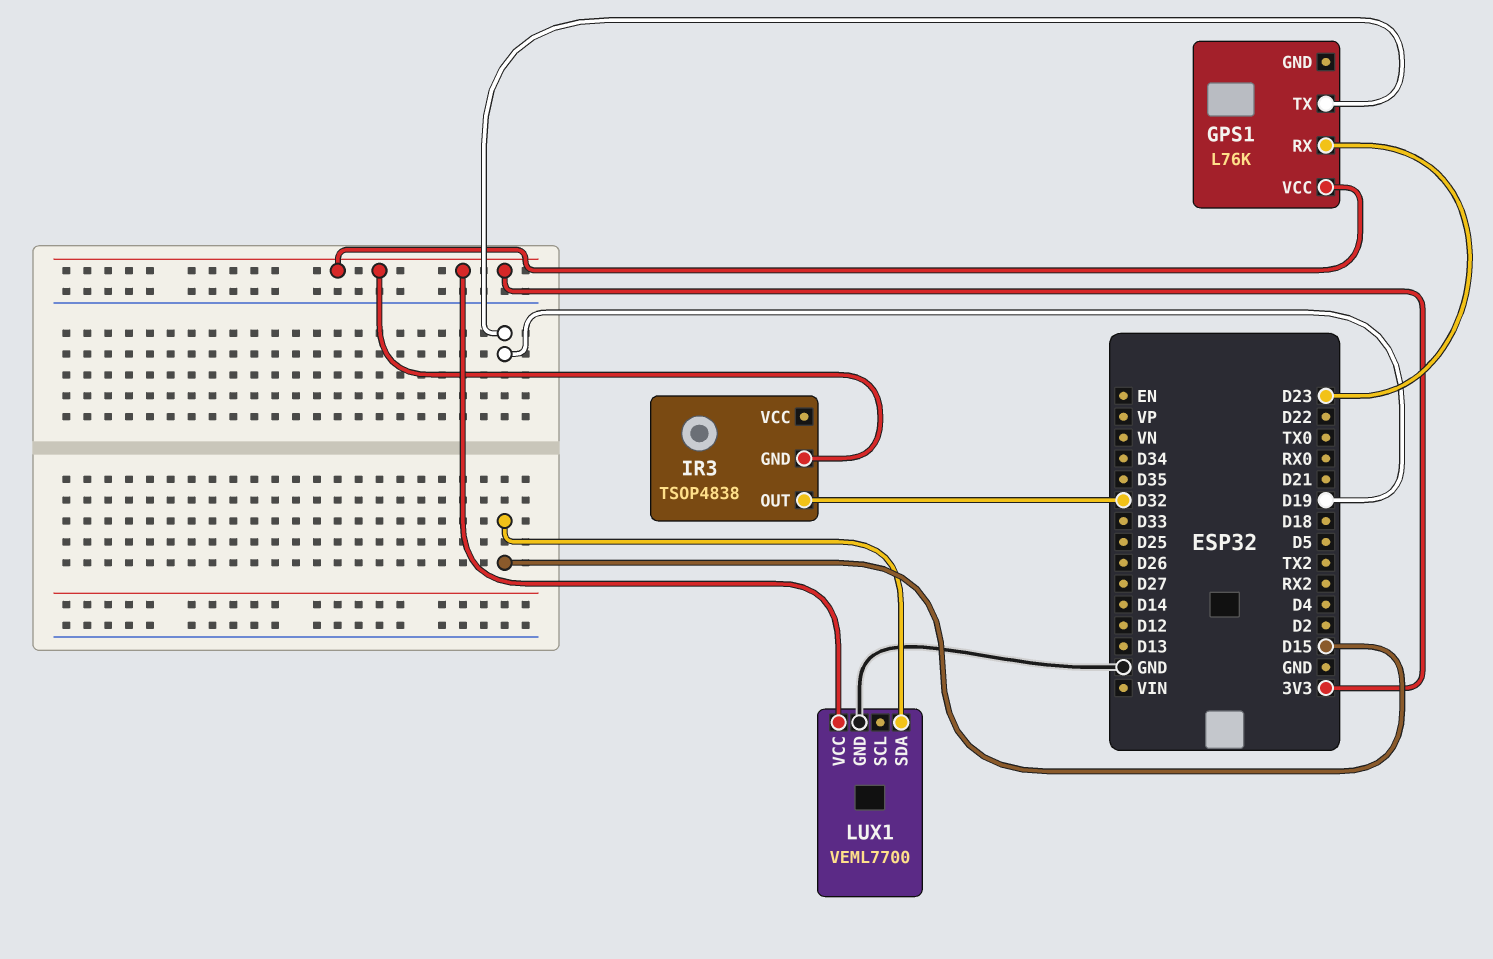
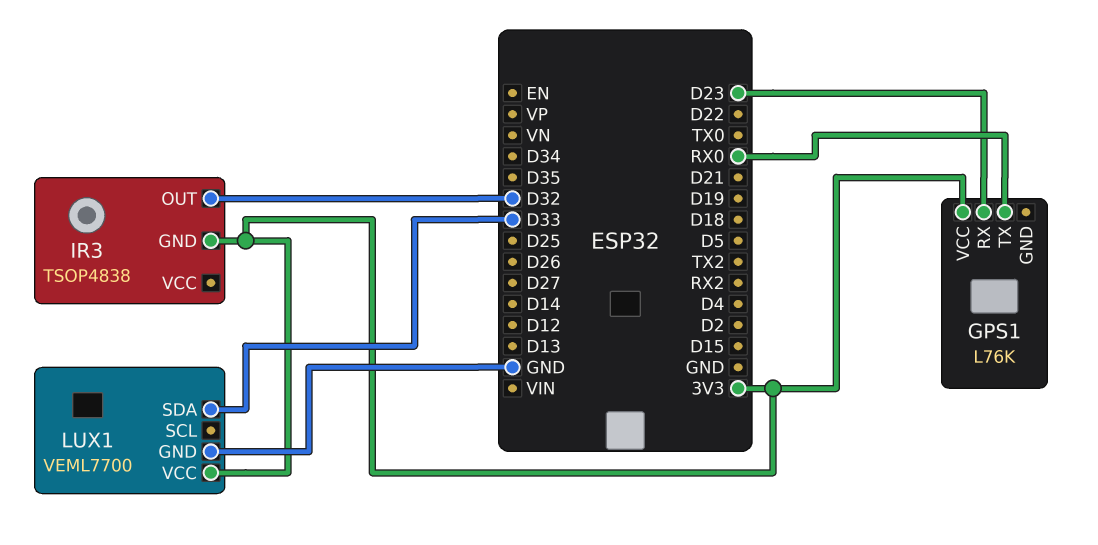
GPS1 pin TX: D19 -> RX0
LUX1 pin SDA: D15 -> D33

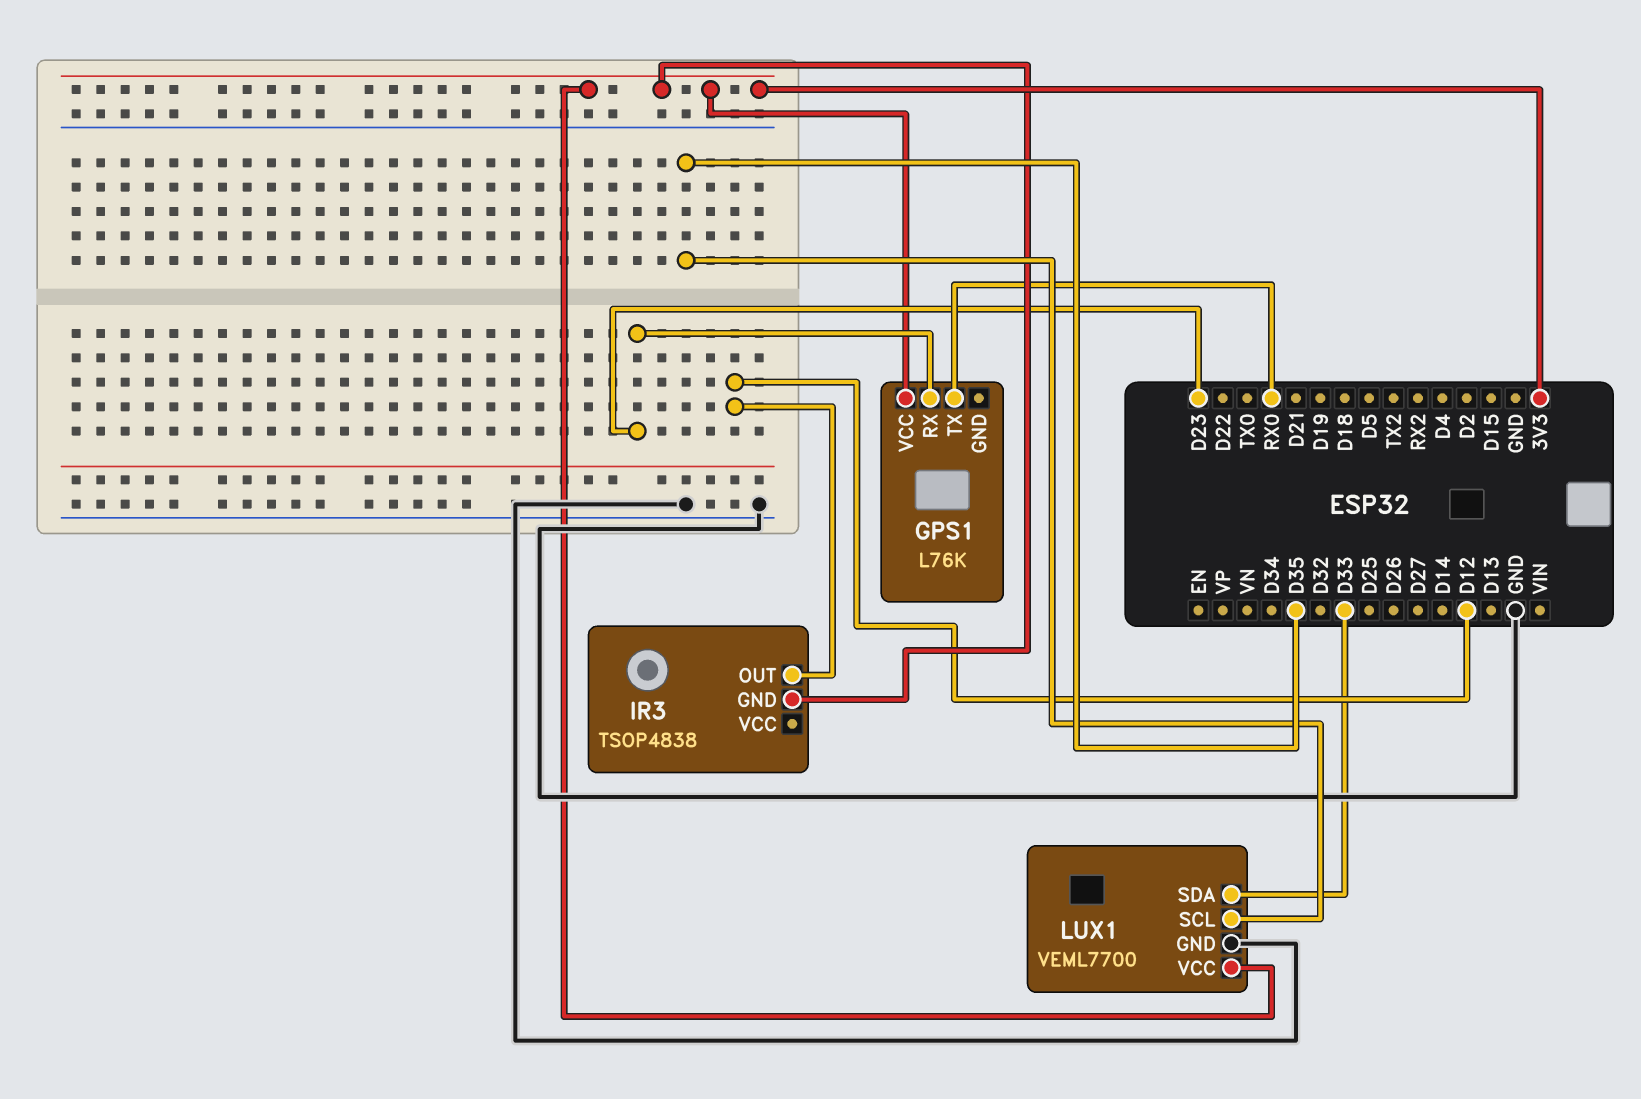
IR3 pin OUT: D32 -> D12
LUX1 pin SCL: none -> D35

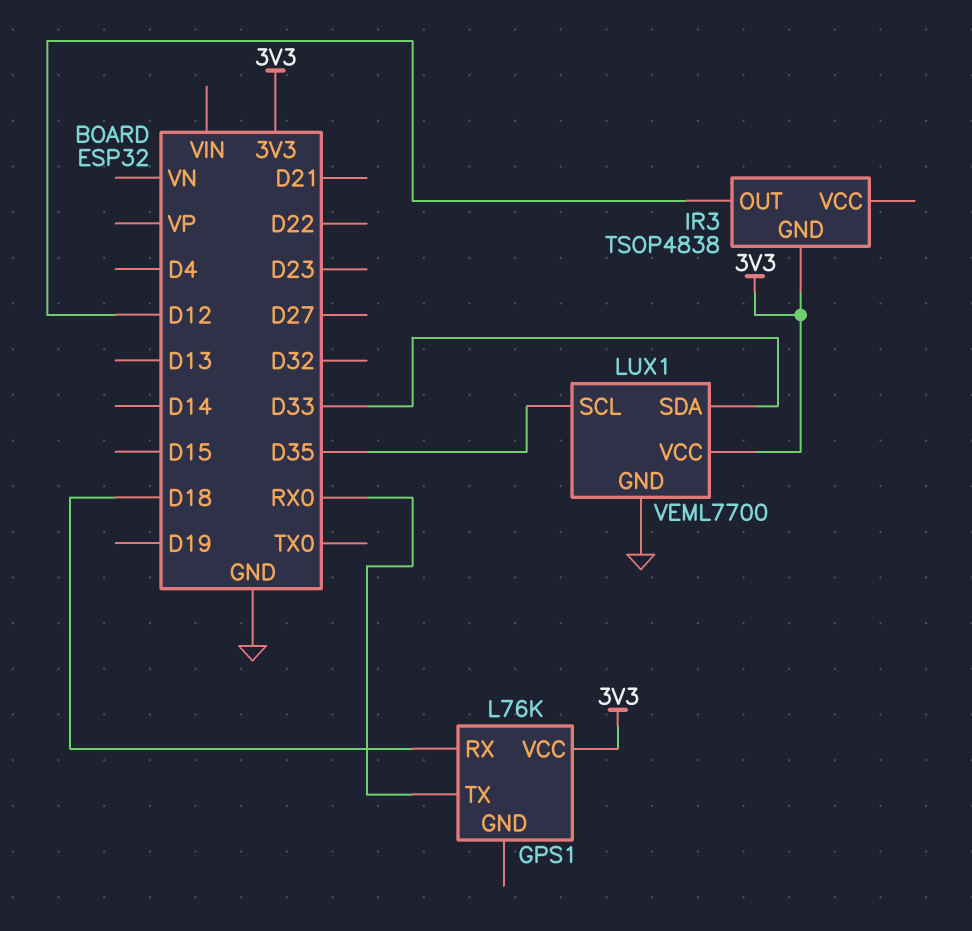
GPS1 pin RX: D23 -> D18

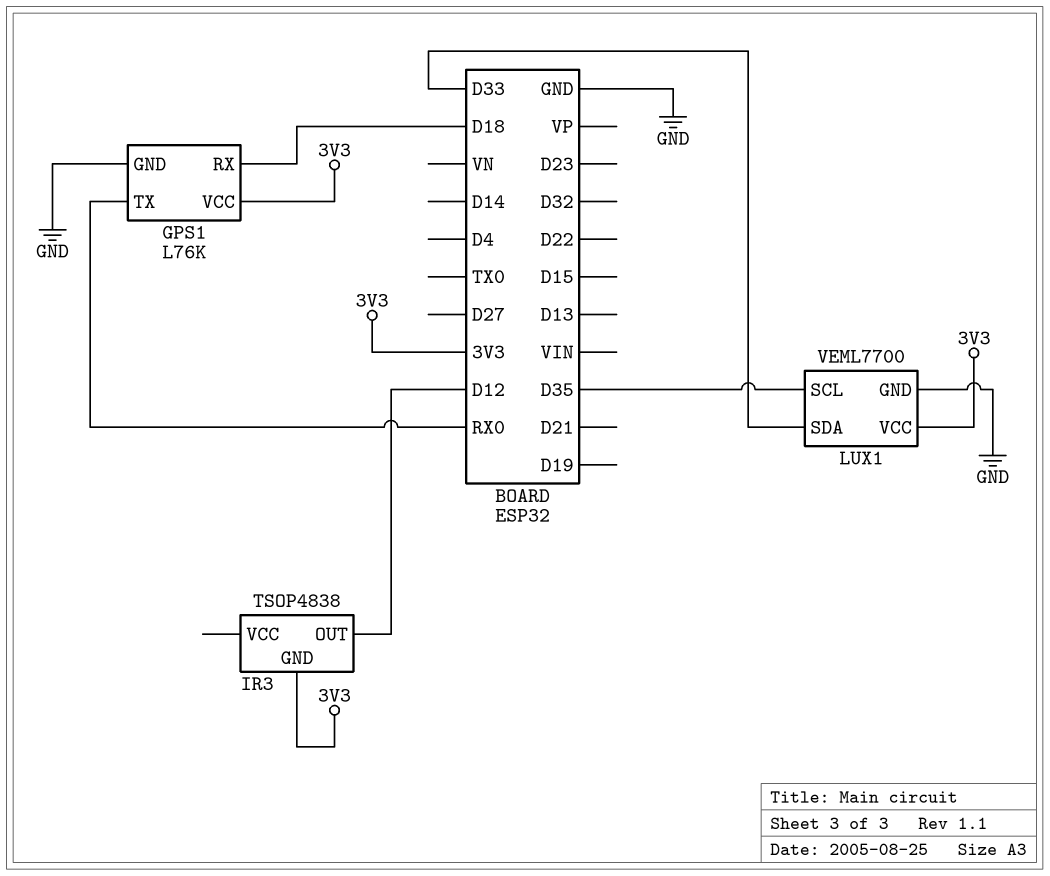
GPS1 pin GND: none -> GND

